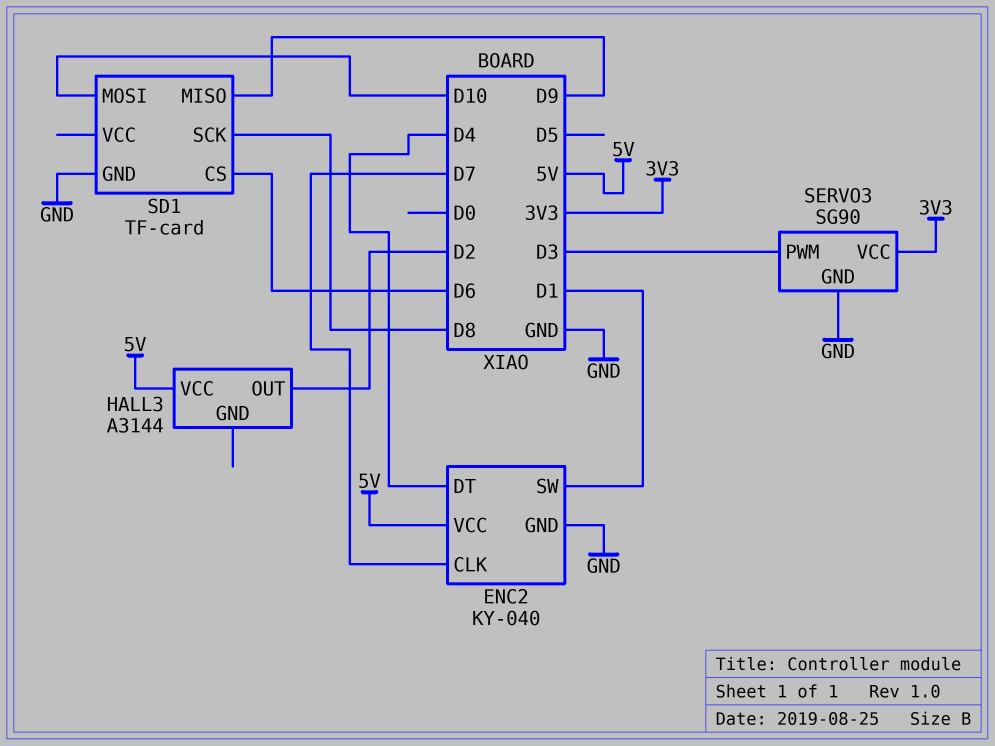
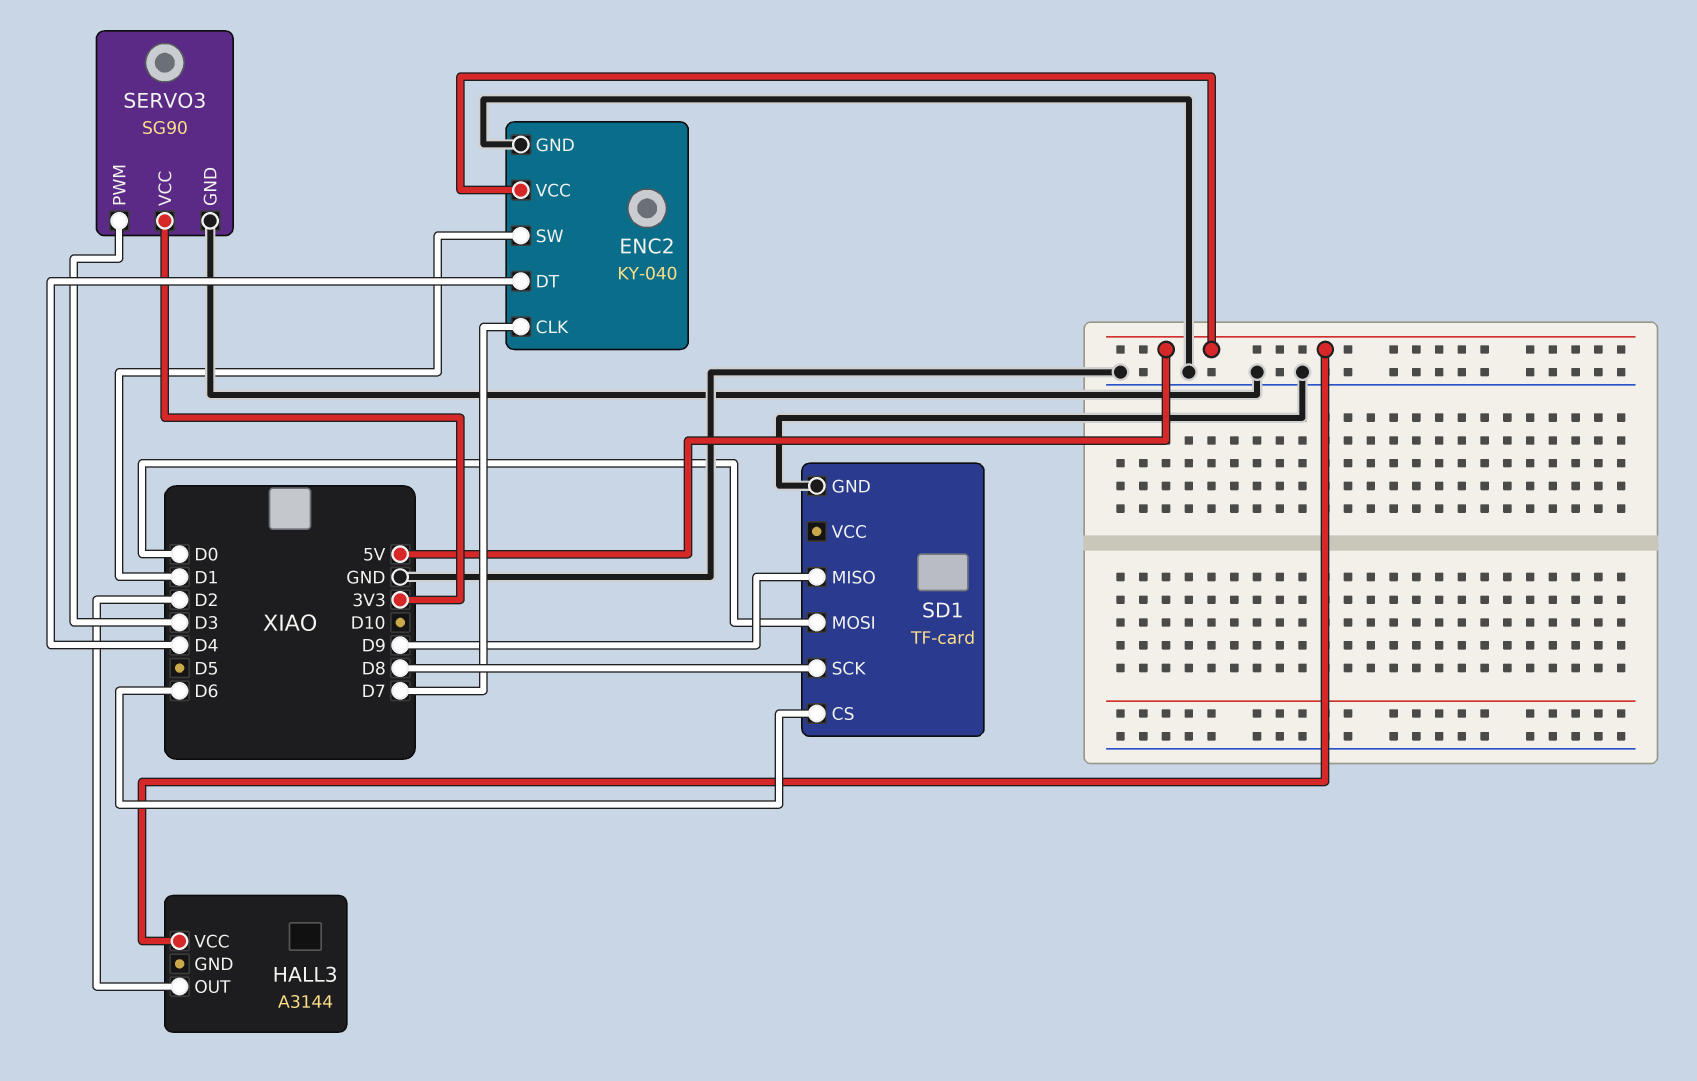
SD1 pin MOSI: D10 -> D0

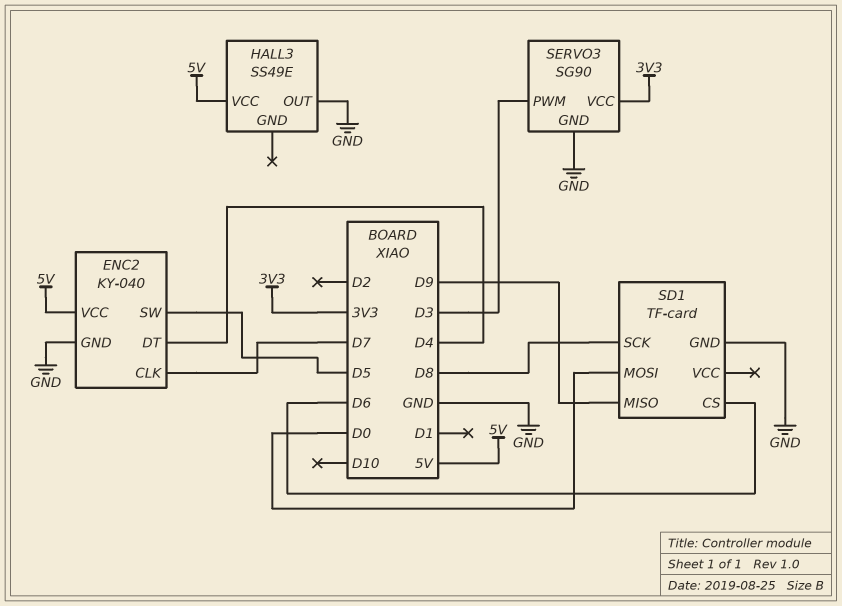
ENC2 pin SW: D1 -> D5
HALL3: A3144 -> SS49E
HALL3 pin OUT: D2 -> GND

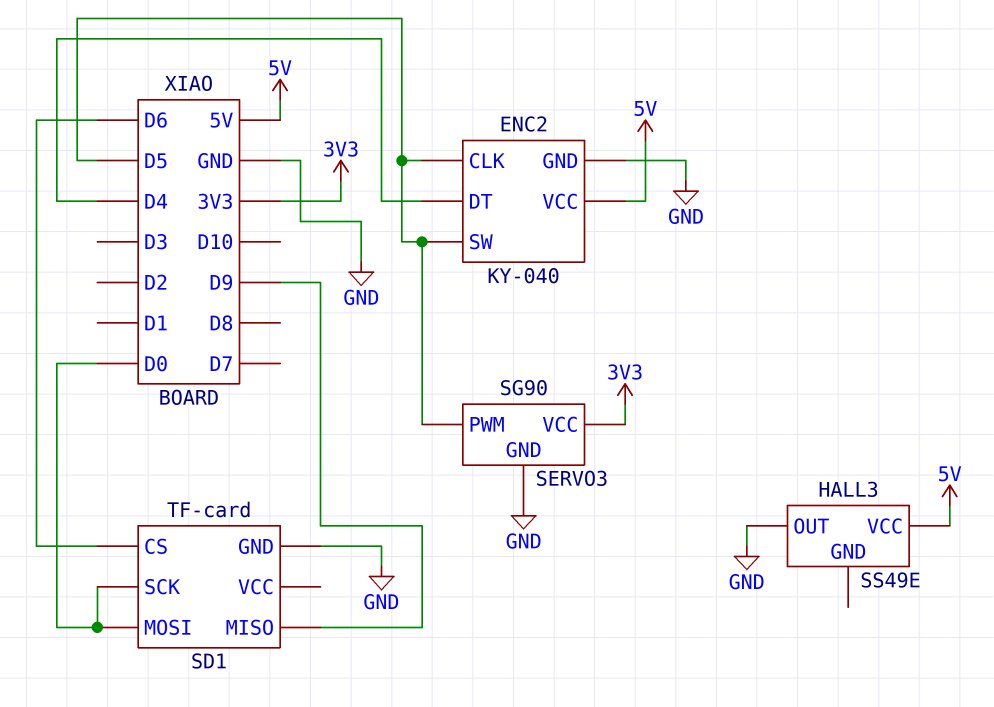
ENC2 pin CLK: D7 -> D5
SD1 pin SCK: D8 -> D0
SERVO3 pin PWM: D3 -> D5

